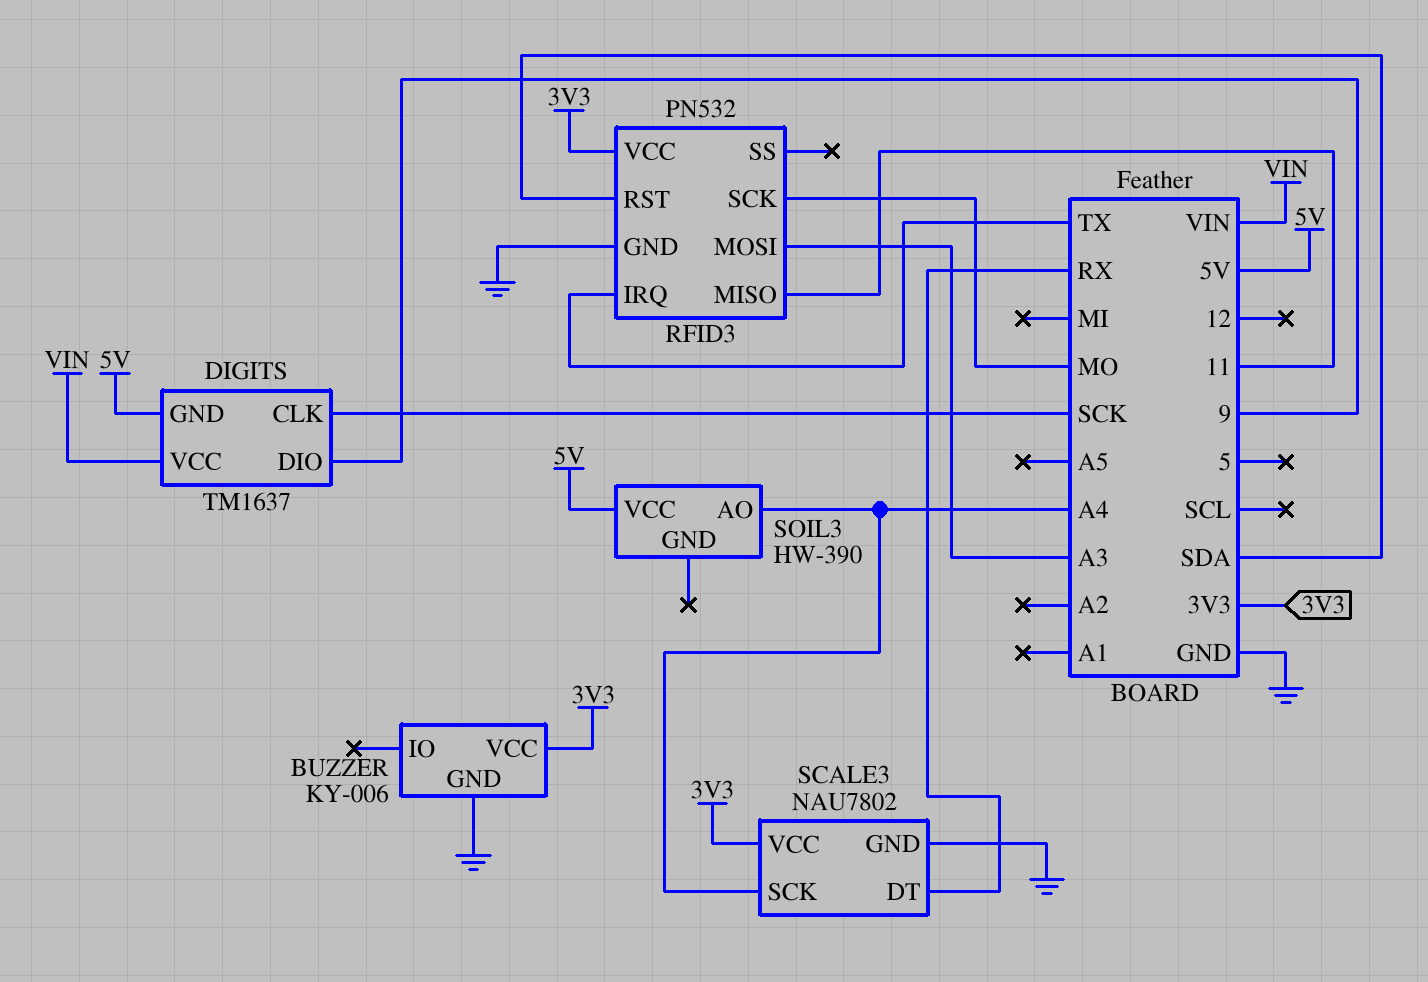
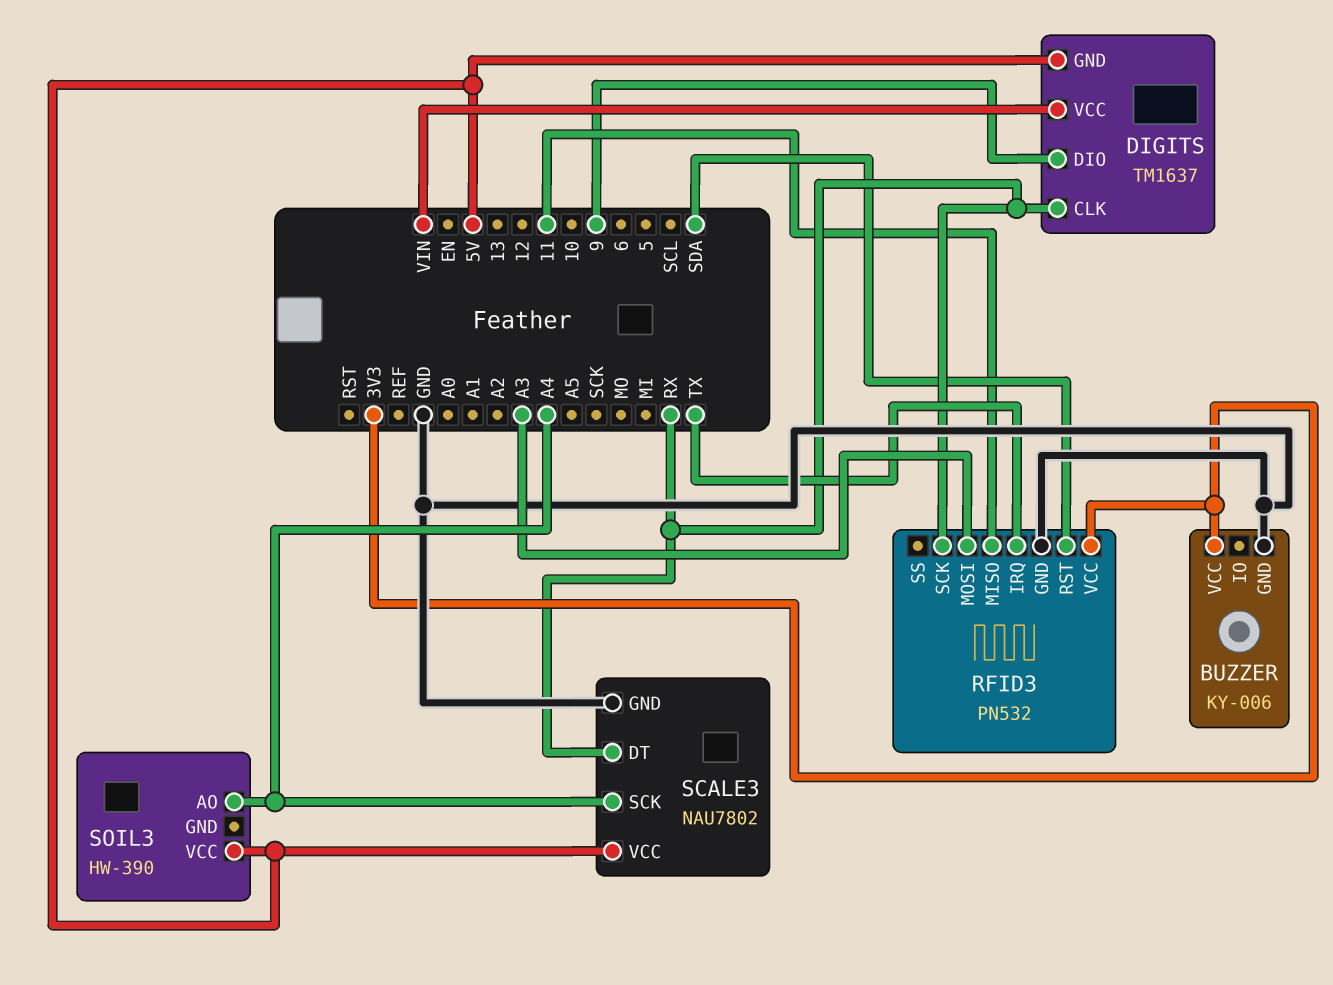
DIGITS pin CLK: SCK -> RX
RFID3 pin SCK: MO -> RX
SCALE3 pin VCC: 3V3 -> 5V

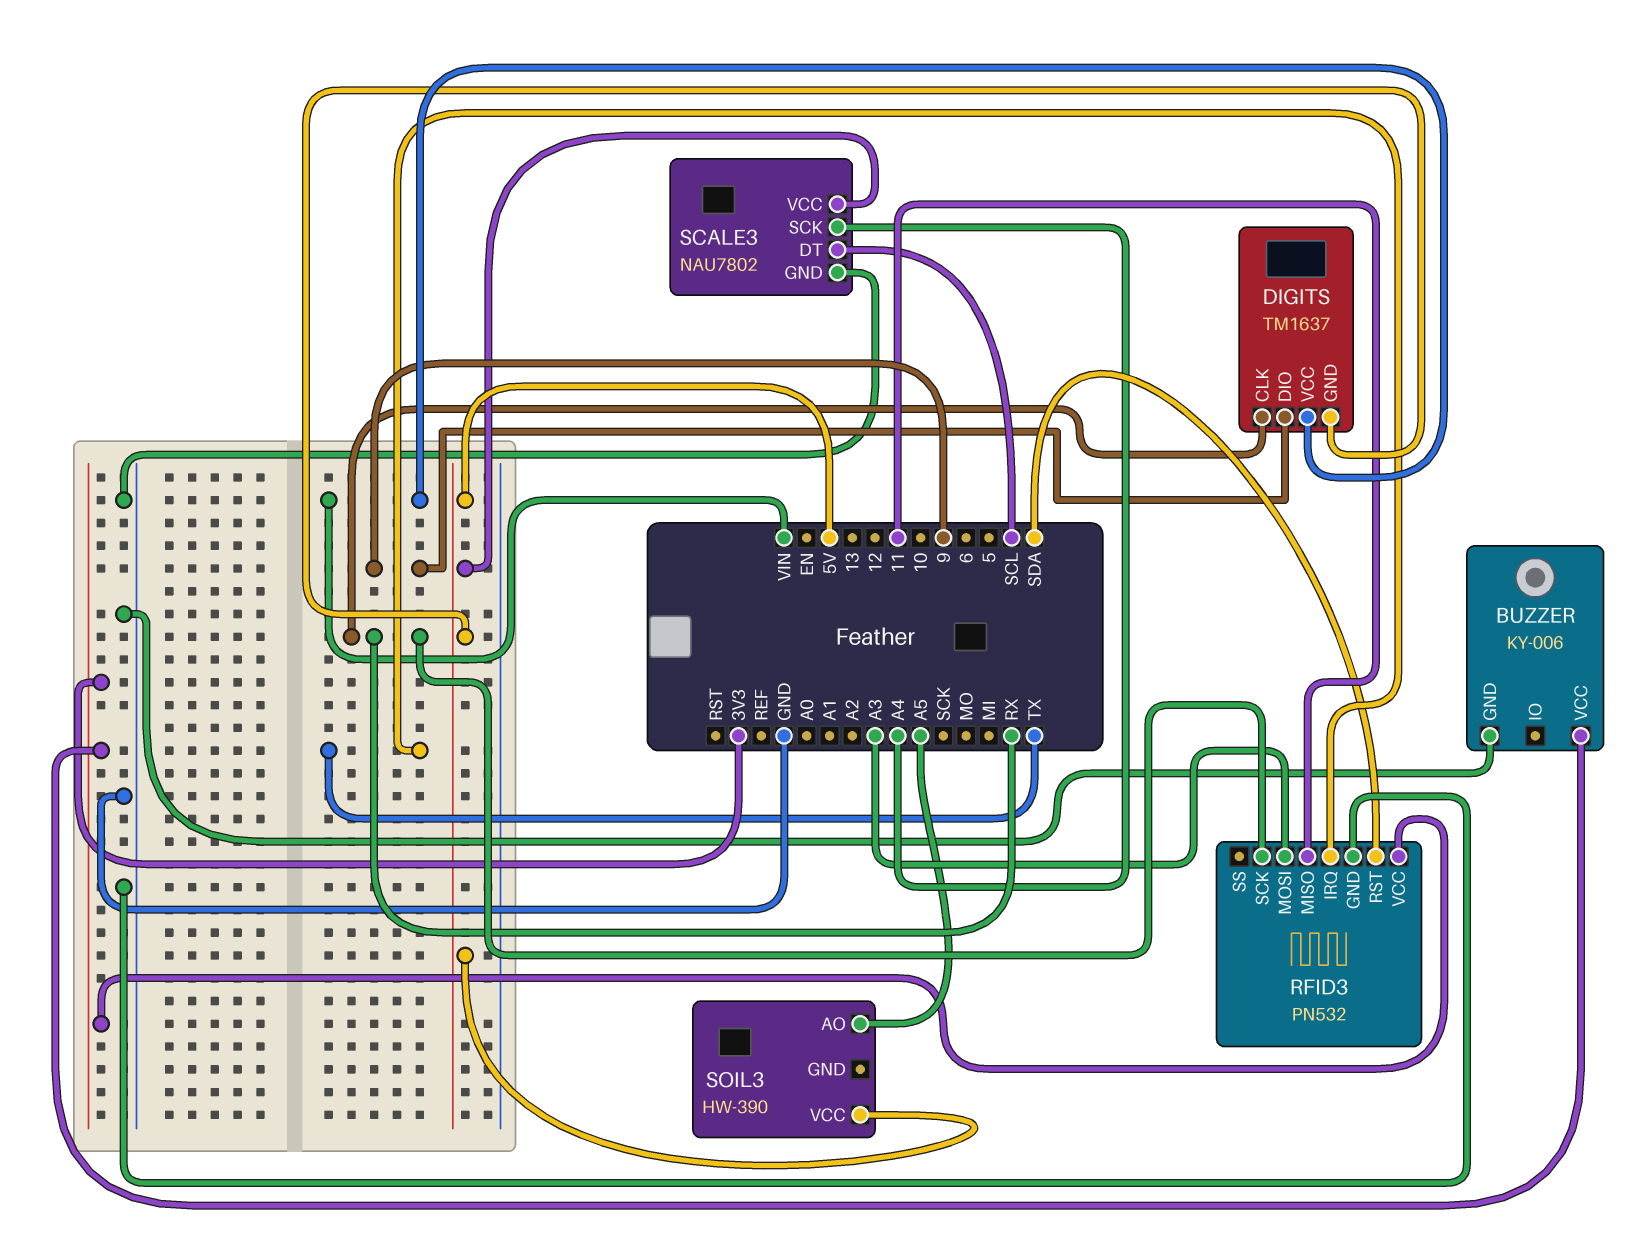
SCALE3 pin DT: RX -> SCL
SOIL3 pin AO: A4 -> A5

